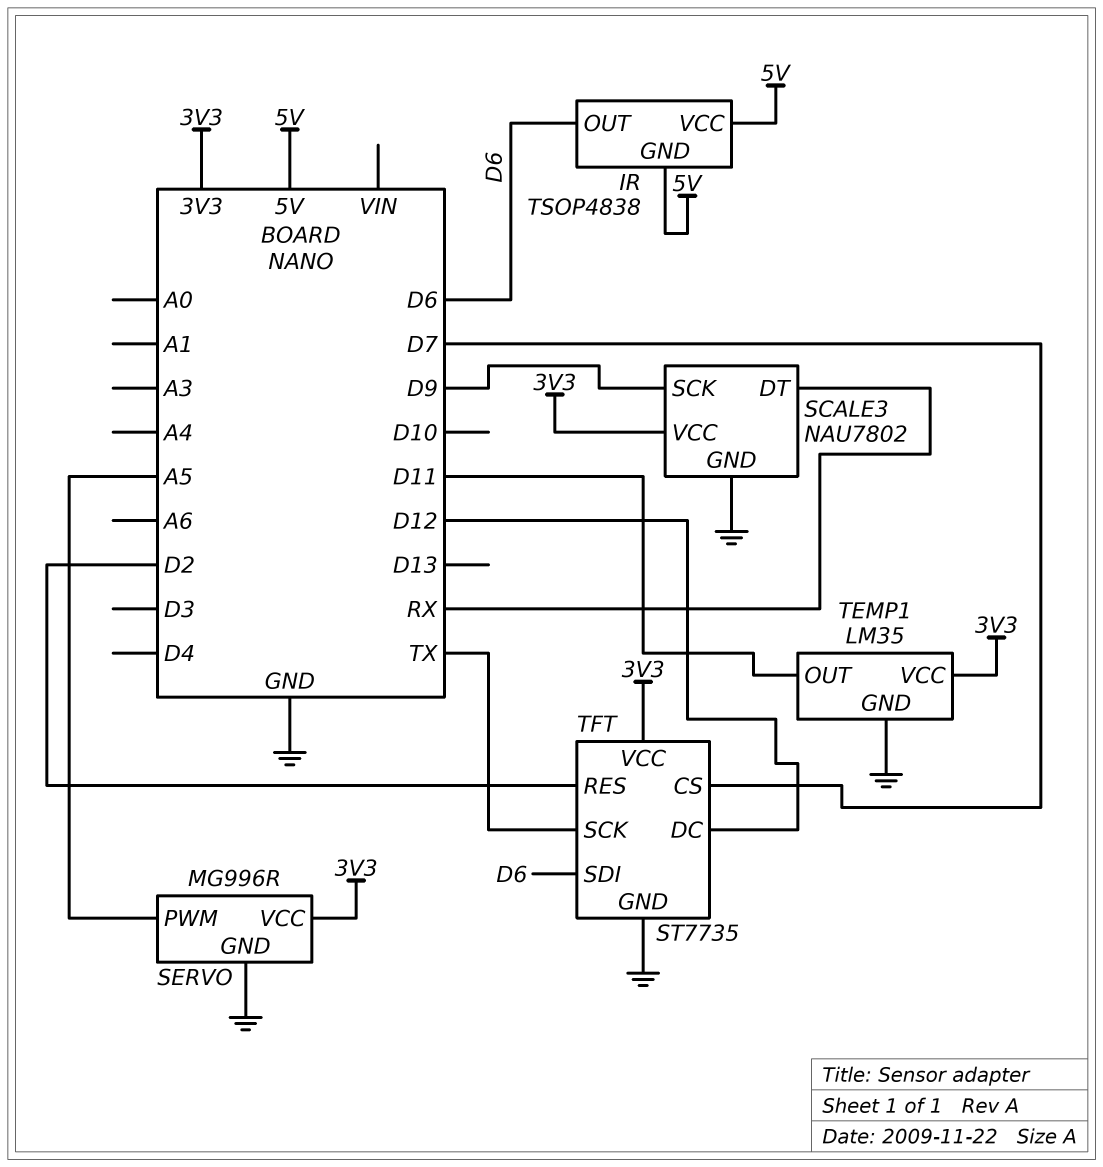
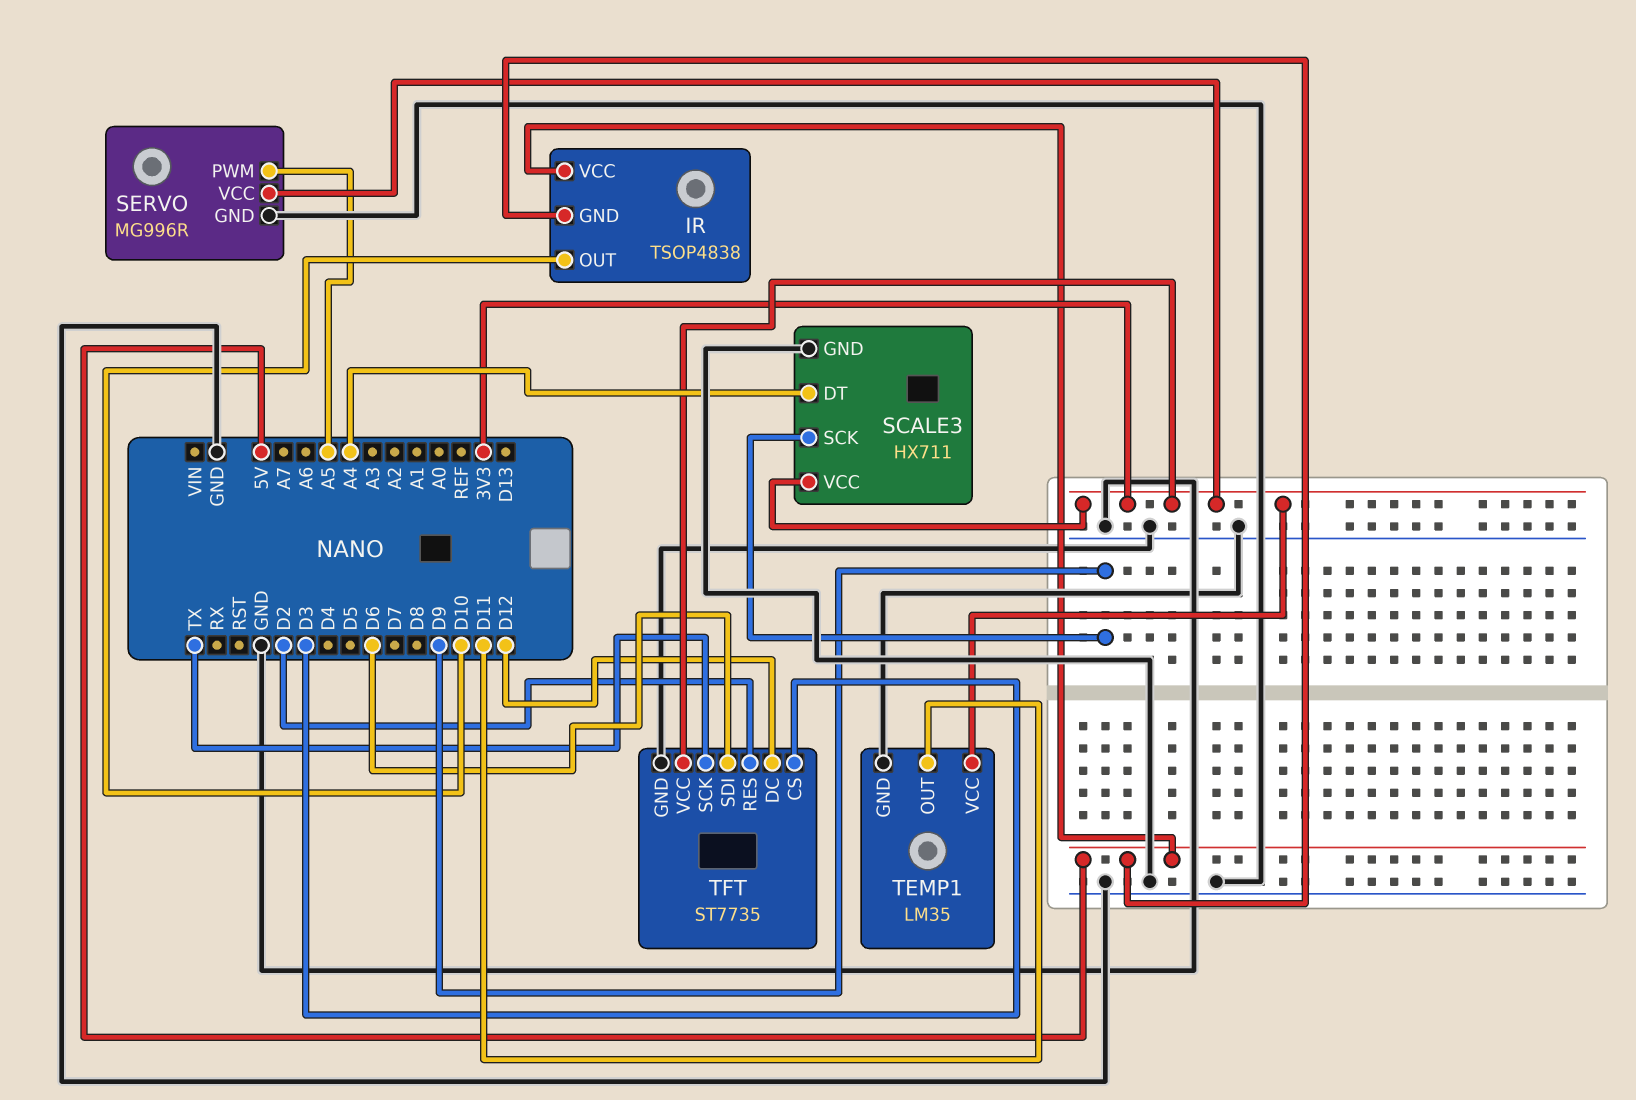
IR pin OUT: D6 -> D10
SCALE3: NAU7802 -> HX711
SCALE3 pin DT: RX -> A4
TFT pin CS: D7 -> D3

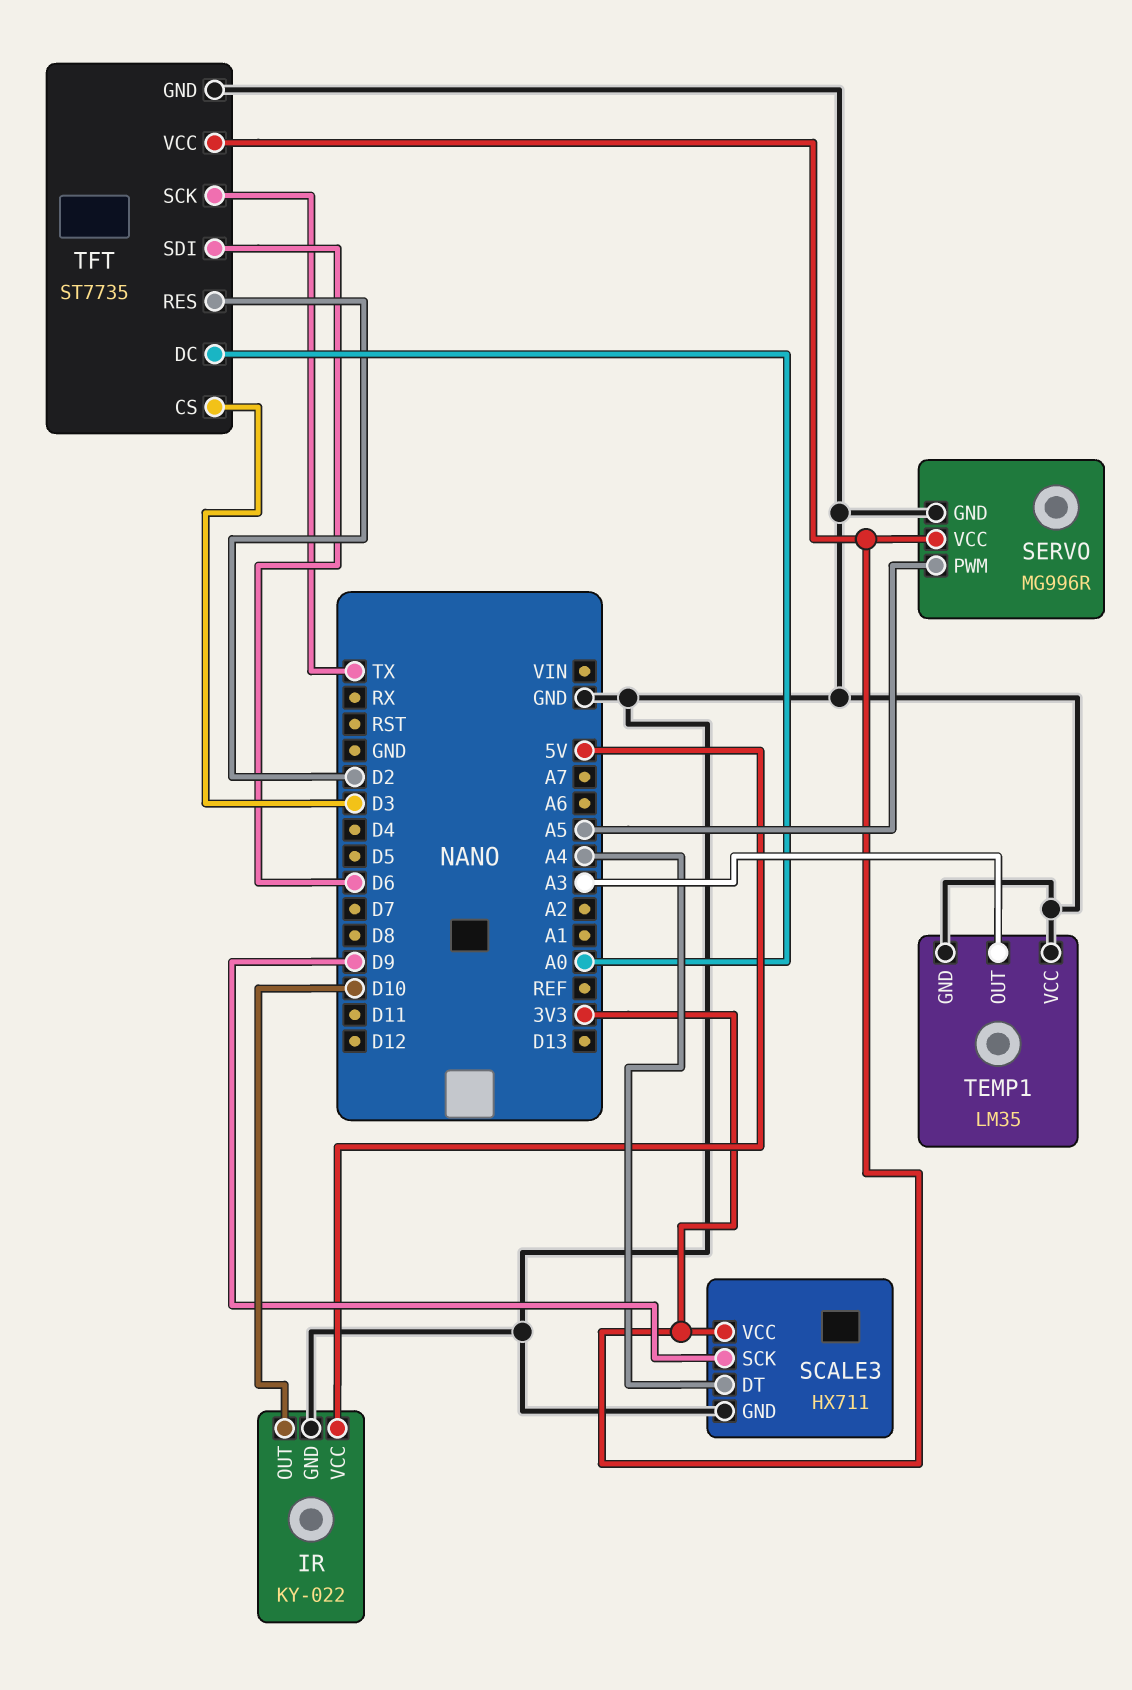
IR: TSOP4838 -> KY-022
IR pin GND: 5V -> GND
TEMP1 pin OUT: D11 -> A3
TEMP1 pin VCC: 3V3 -> GND
TFT pin DC: D12 -> A0

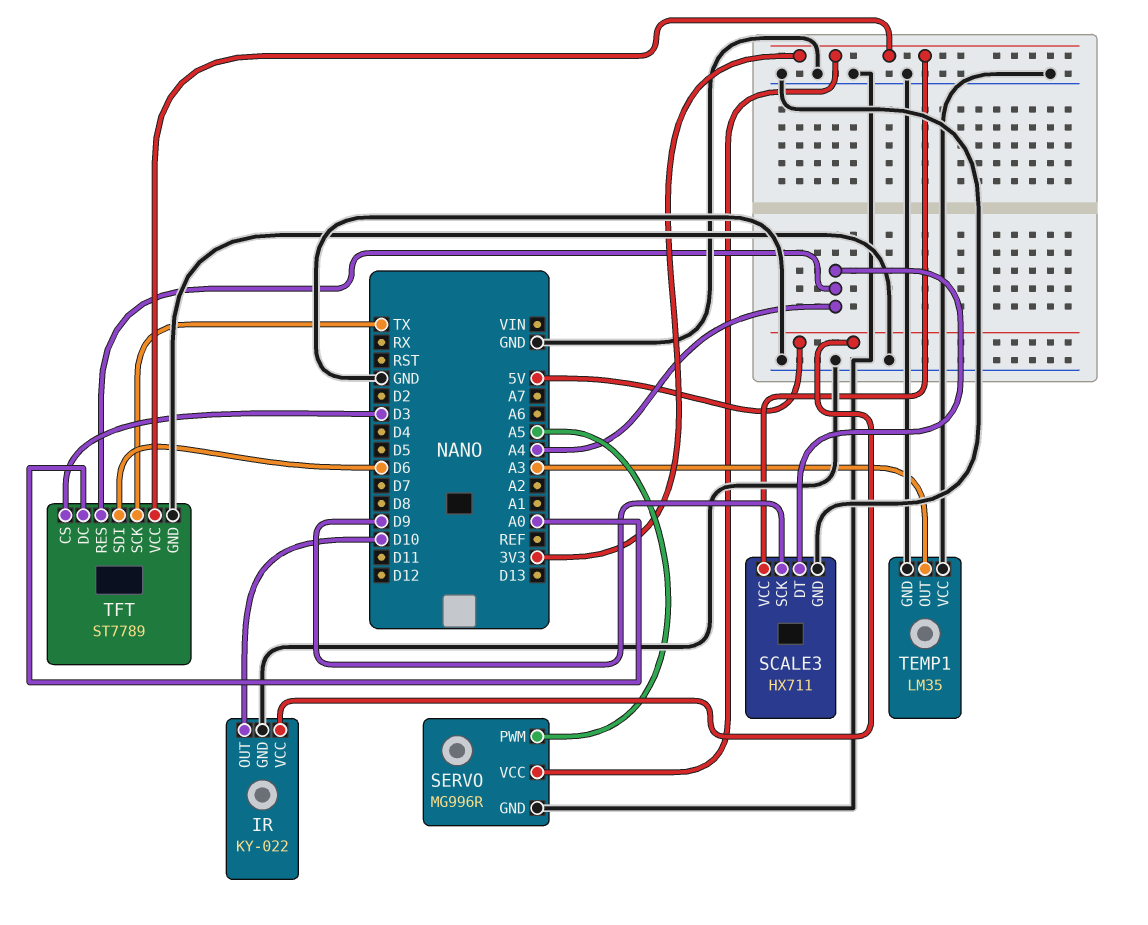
TFT: ST7735 -> ST7789
TFT pin RES: D2 -> A4

